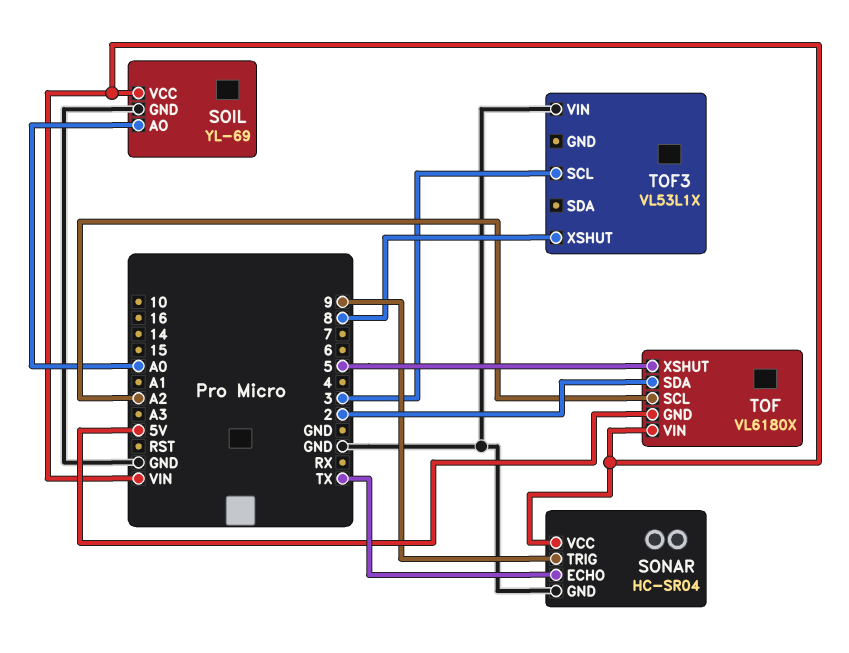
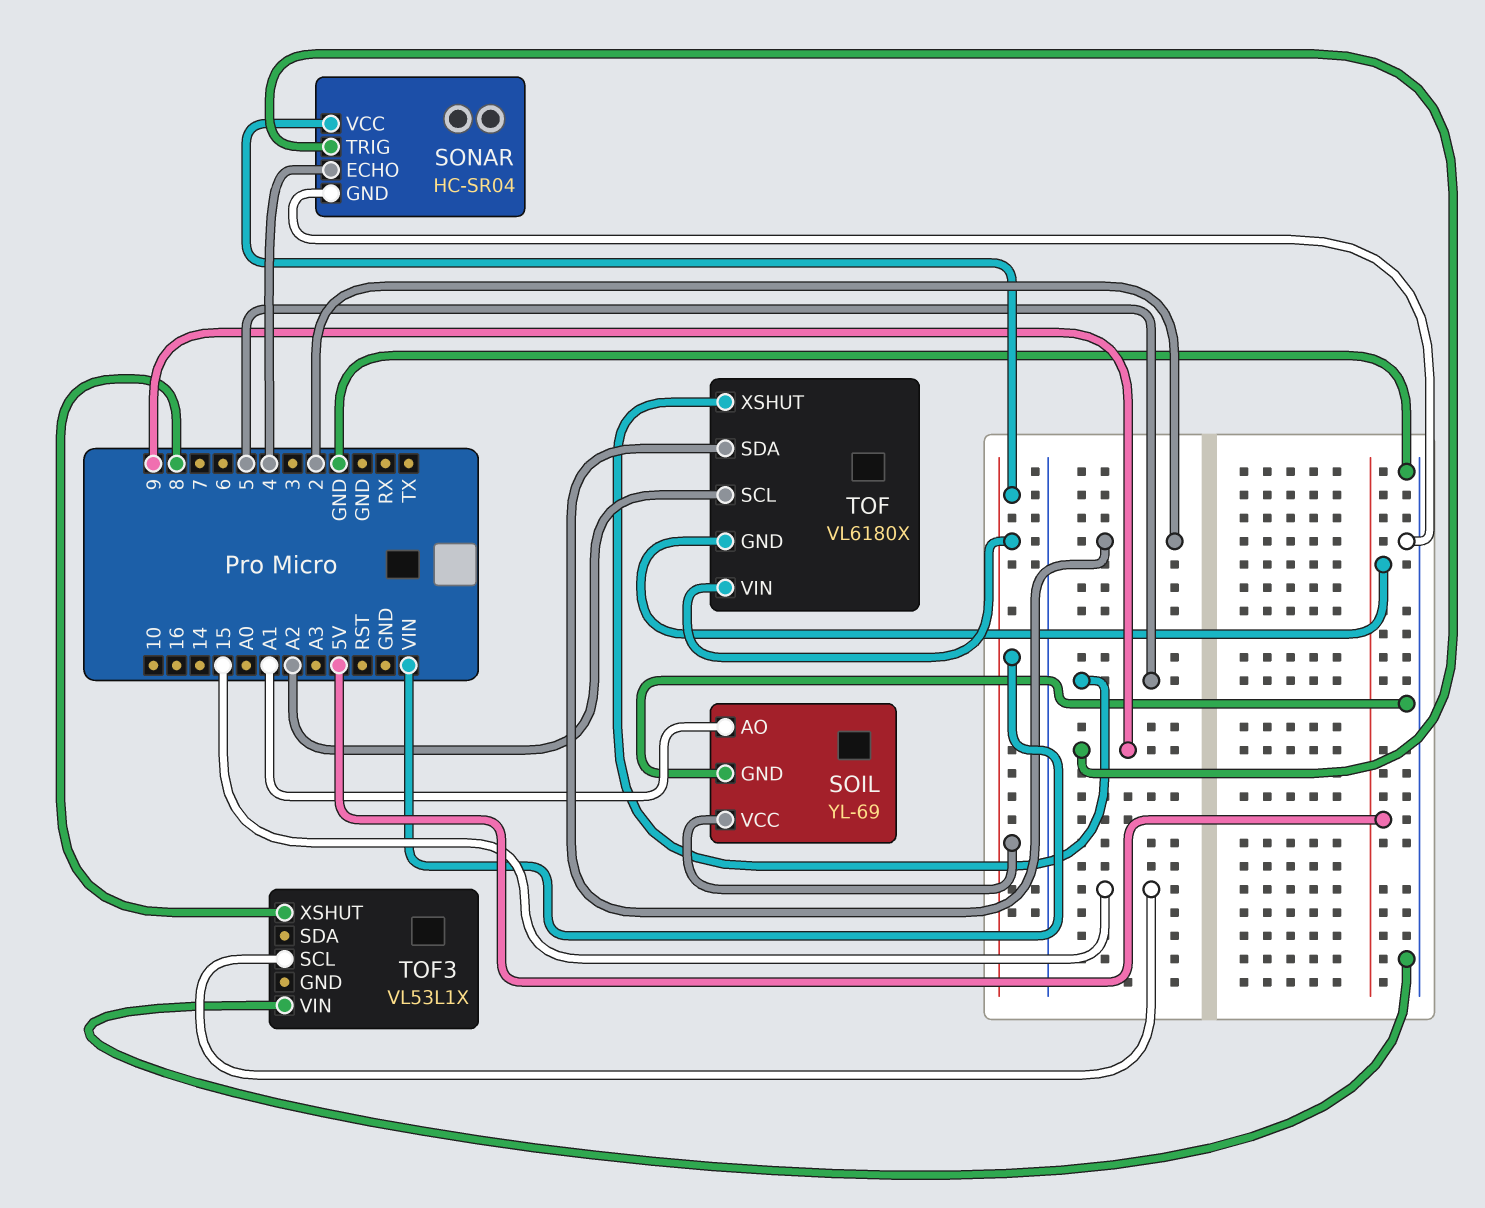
SOIL pin AO: A0 -> A1
SONAR pin ECHO: TX -> 4
TOF3 pin SCL: 3 -> 15

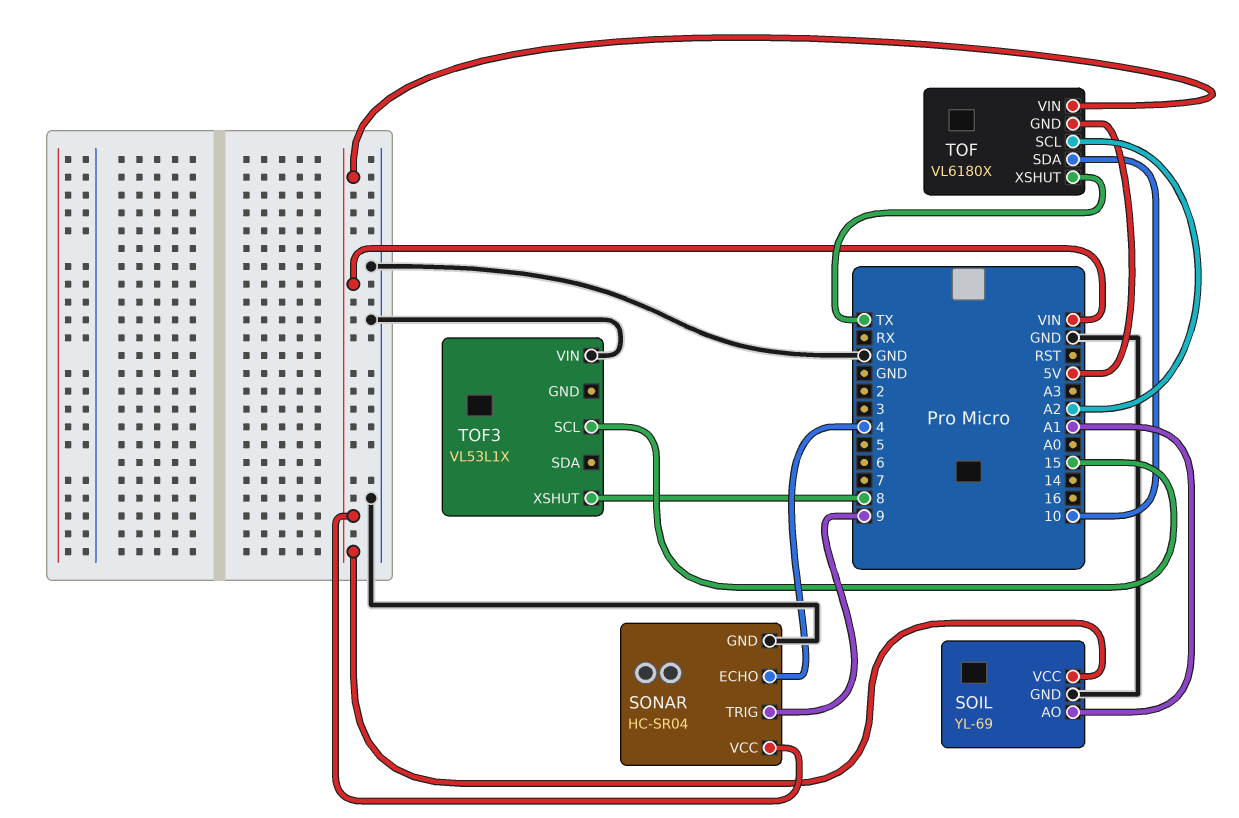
TOF pin SDA: 2 -> 10
TOF pin XSHUT: 5 -> TX

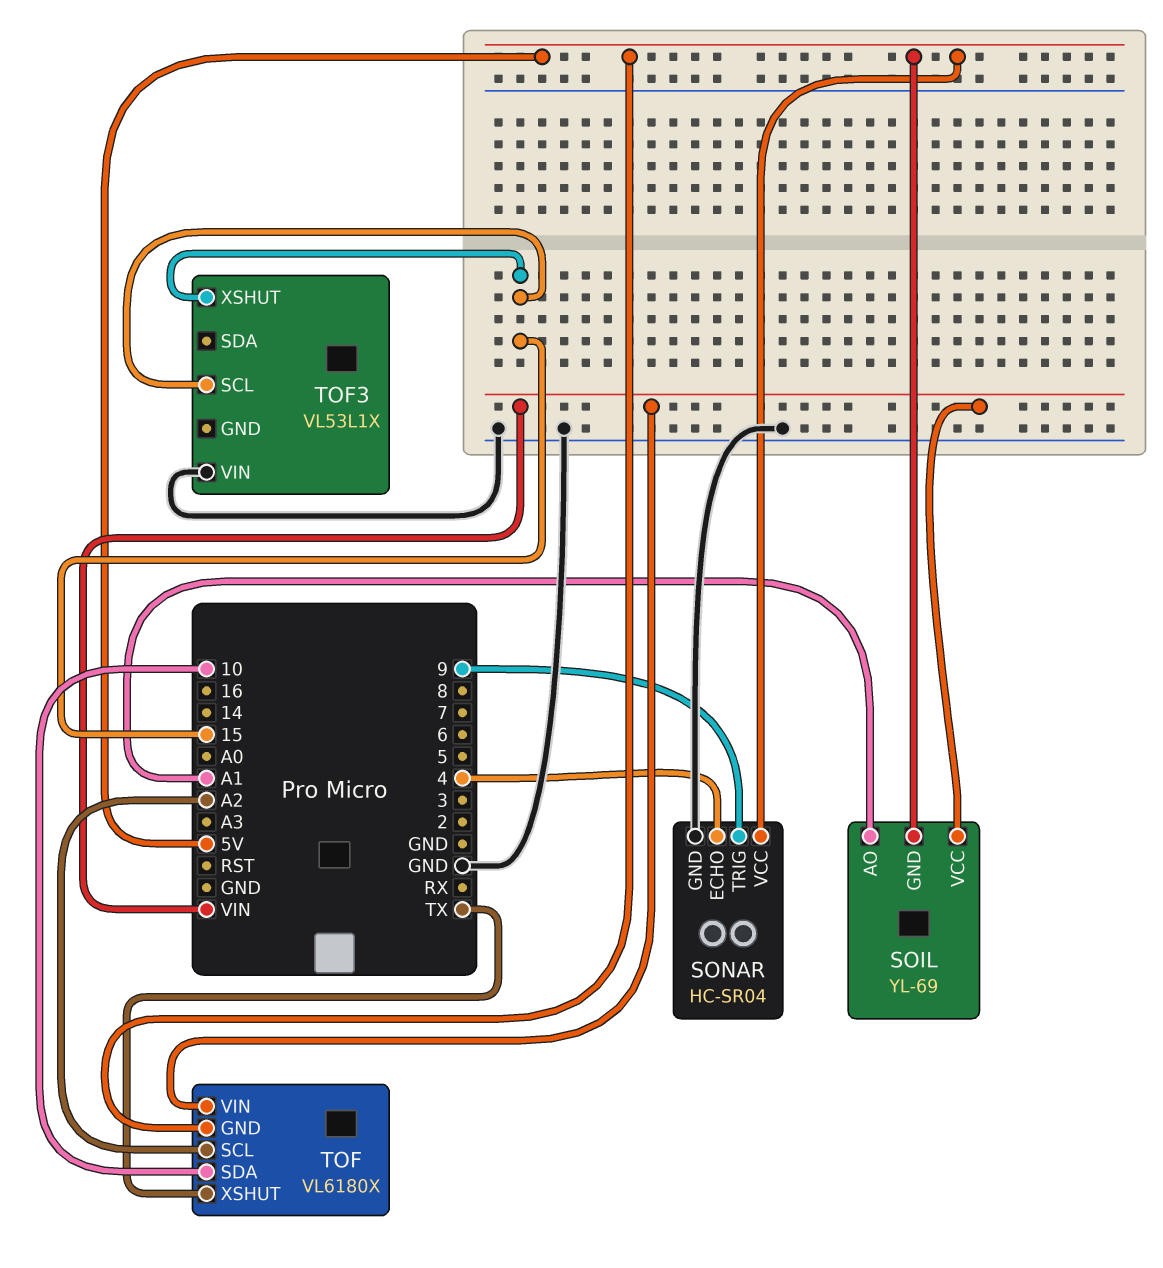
SOIL pin GND: GND -> 5V
SONAR pin VCC: VIN -> 5V
TOF3 pin XSHUT: 8 -> 15

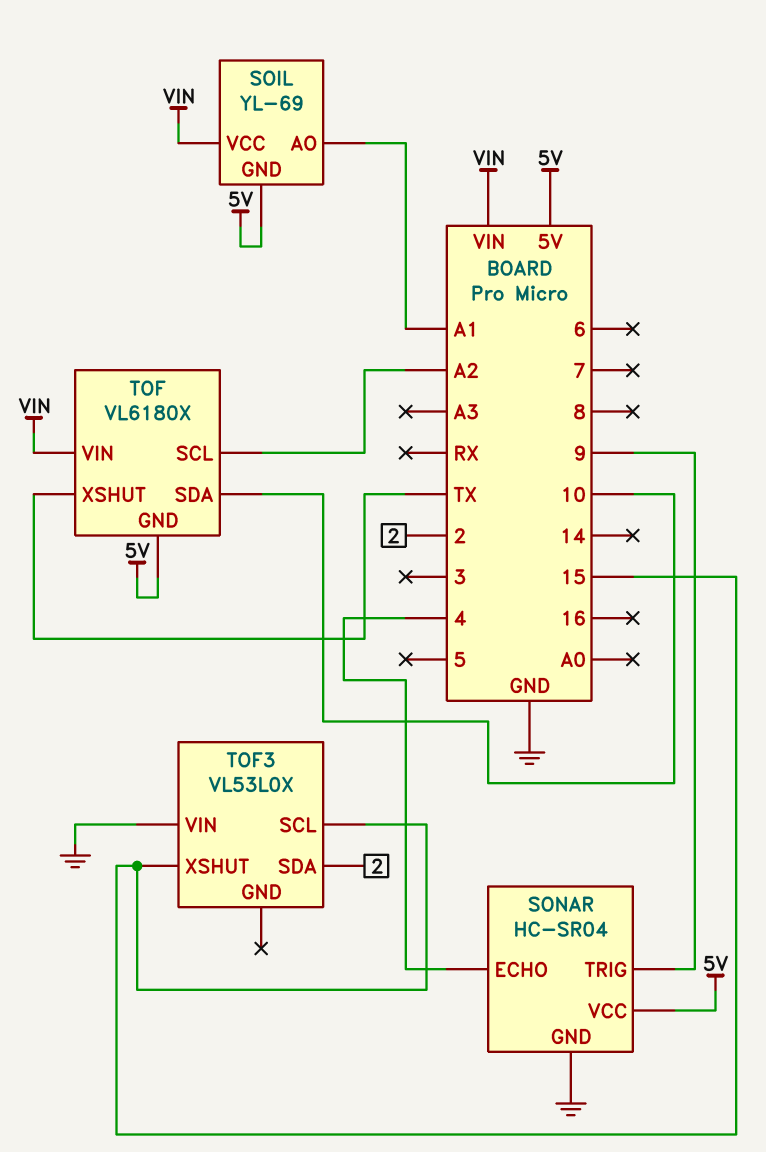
TOF3: VL53L1X -> VL53L0X
TOF3 pin SDA: none -> 2

